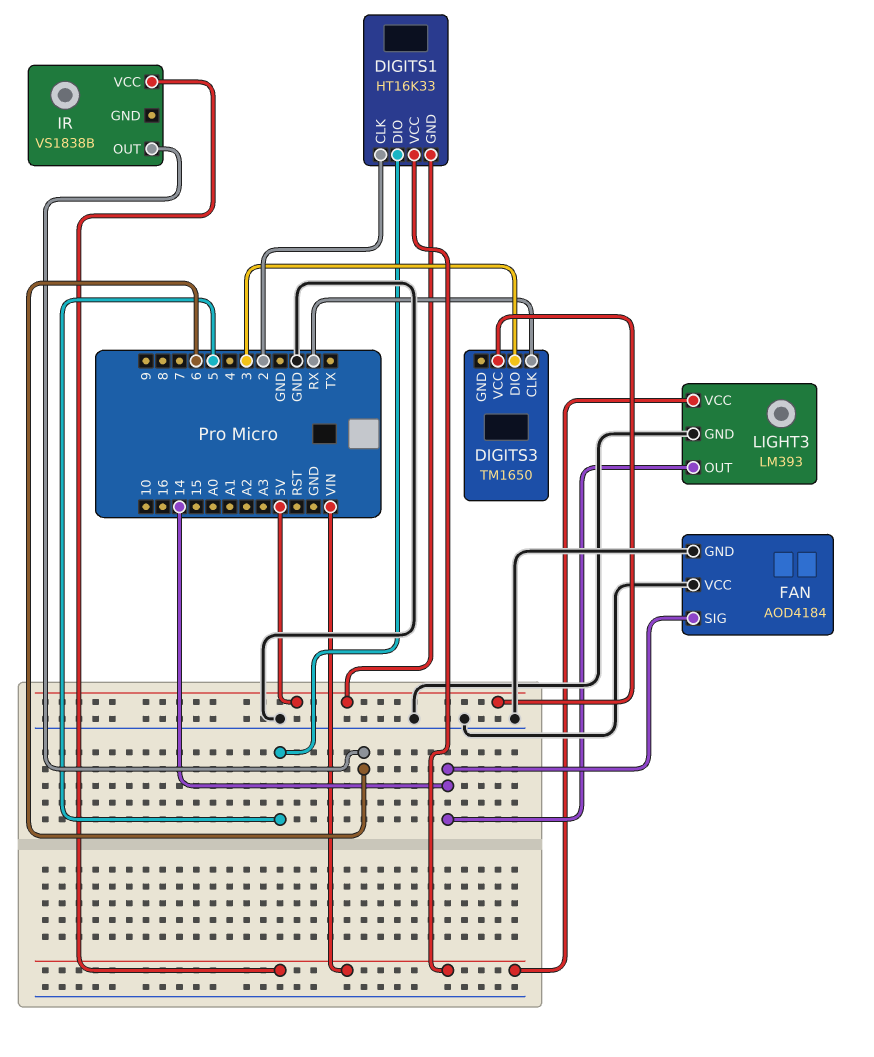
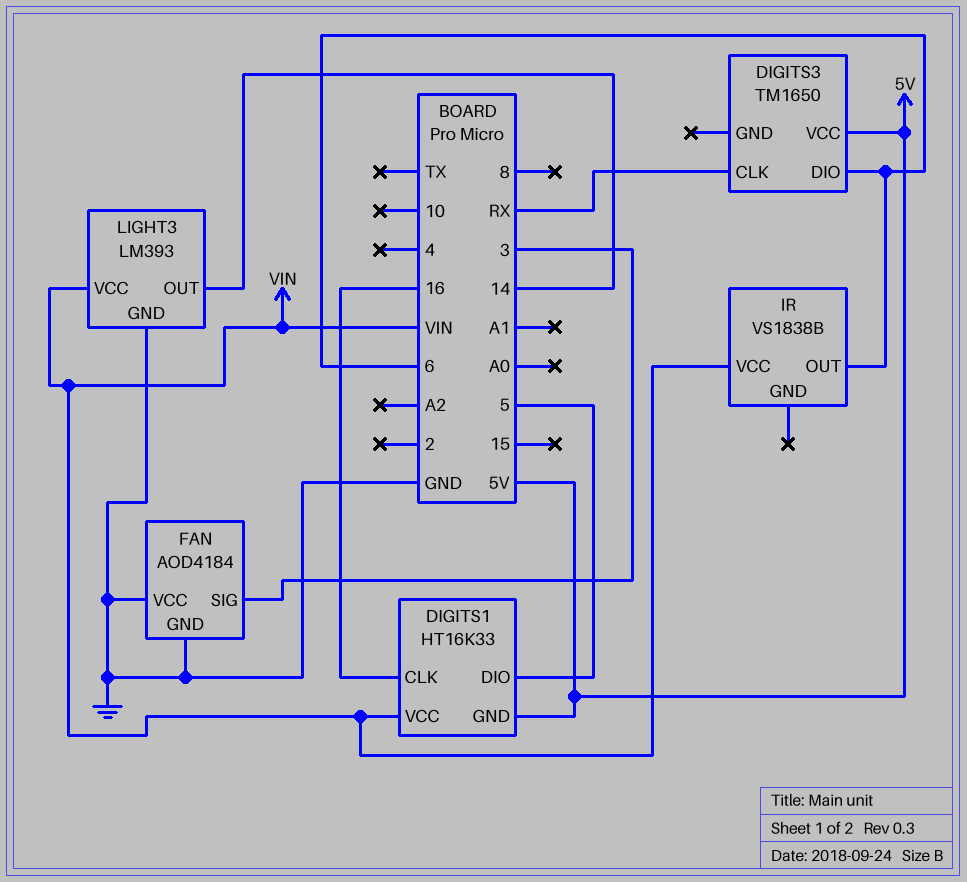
DIGITS1 pin CLK: 2 -> 16
DIGITS3 pin DIO: 3 -> 6
FAN pin SIG: 14 -> 3

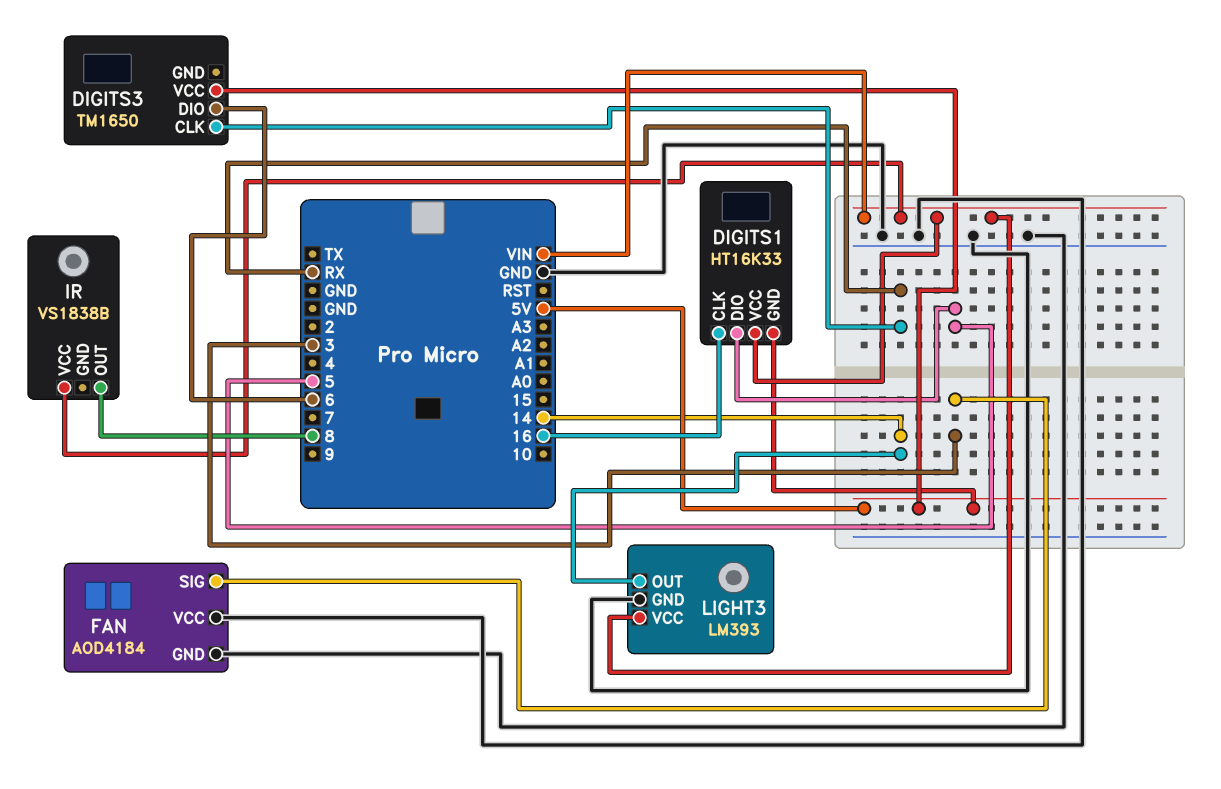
IR pin OUT: 6 -> 8

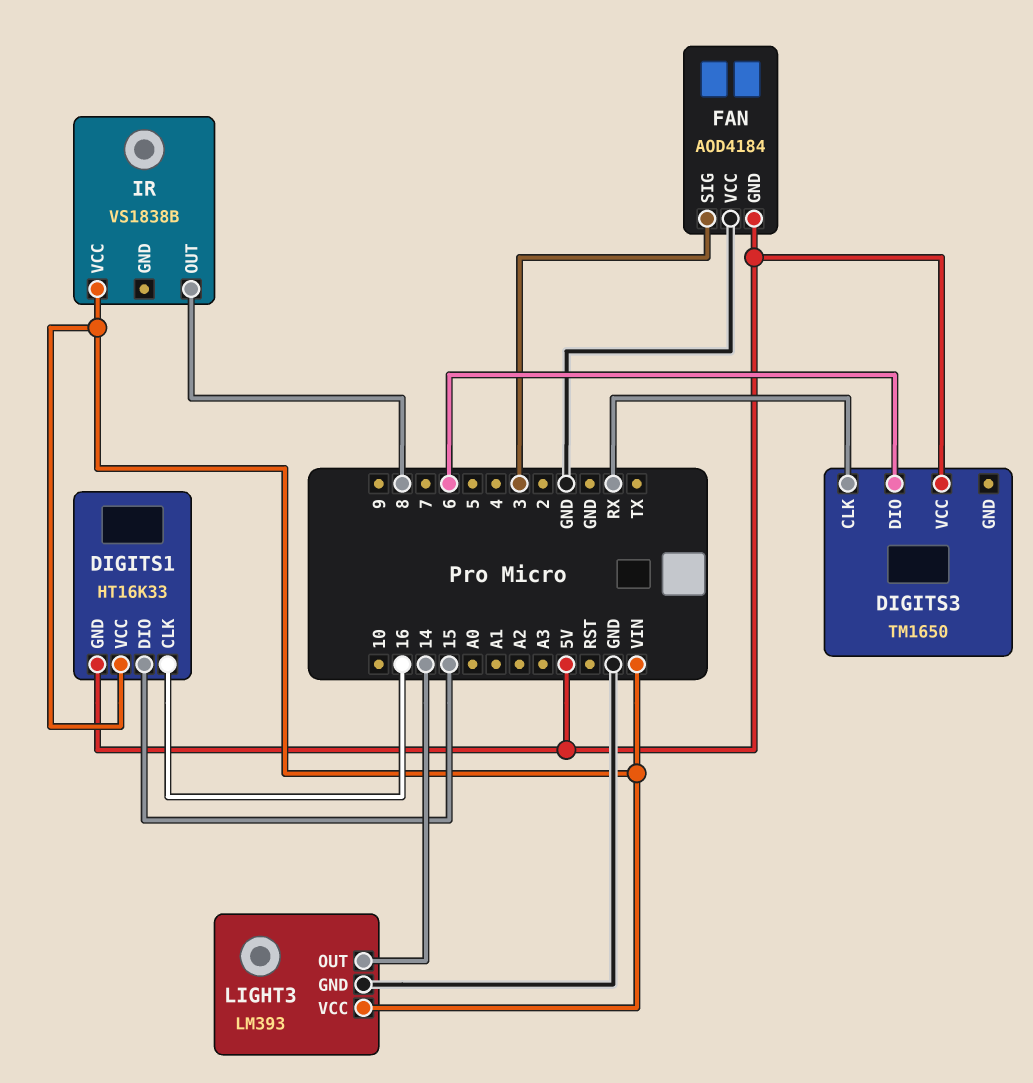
DIGITS1 pin DIO: 5 -> 15
FAN pin GND: GND -> 5V

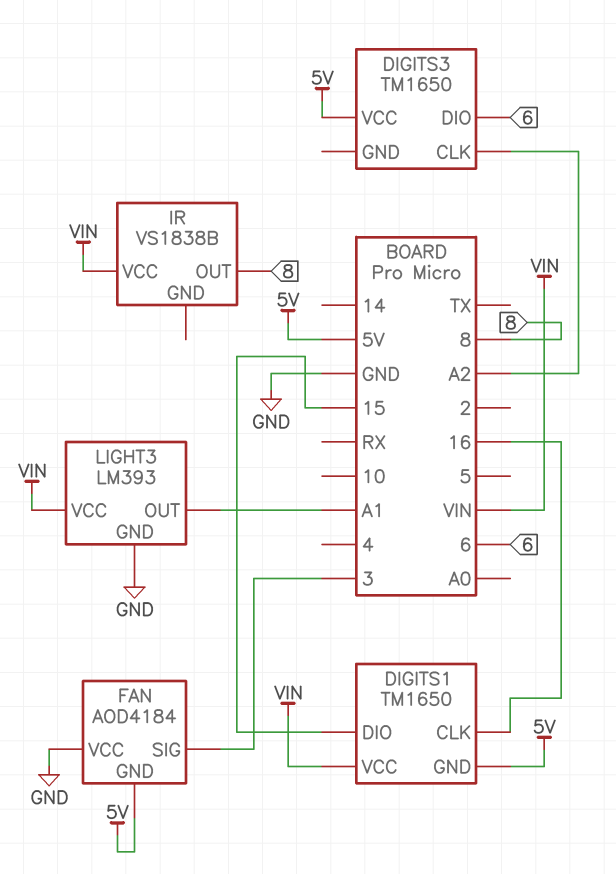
DIGITS1: HT16K33 -> TM1650
DIGITS3 pin CLK: RX -> A2
LIGHT3 pin OUT: 14 -> A1

